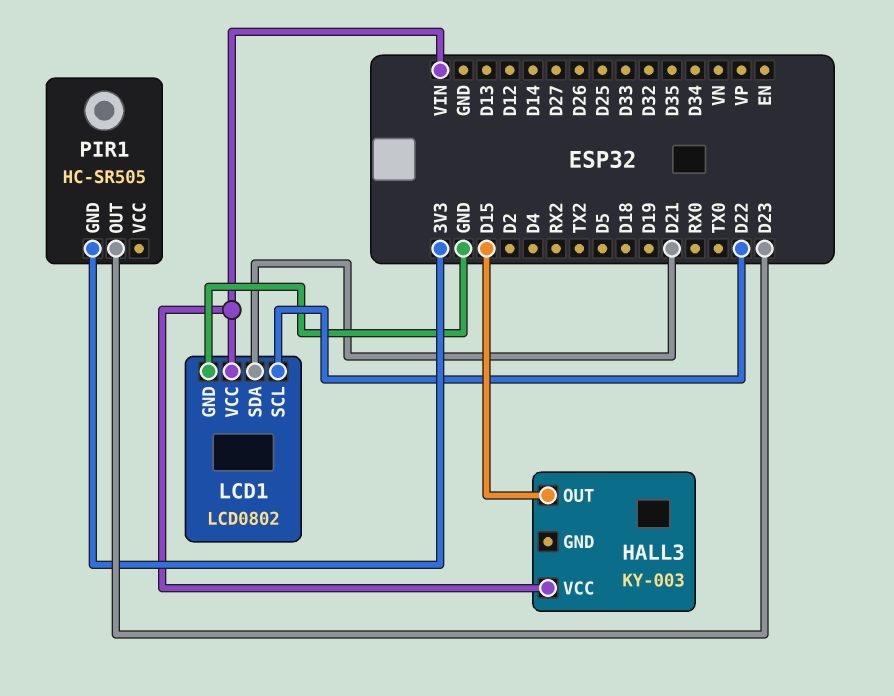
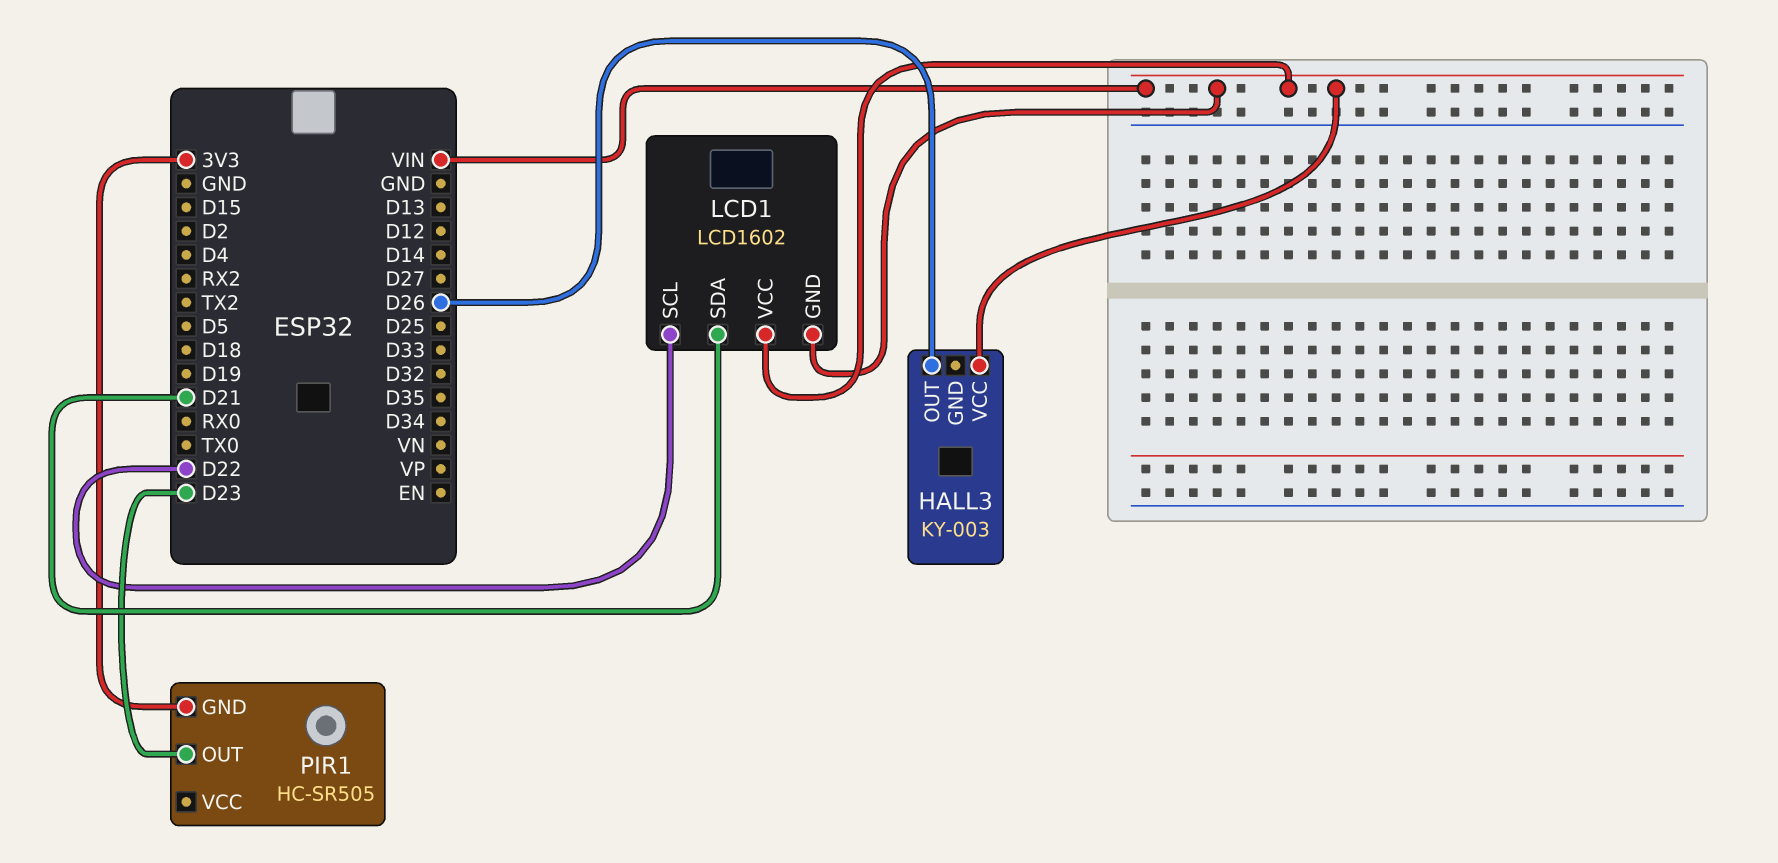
HALL3 pin OUT: D15 -> D26
LCD1: LCD0802 -> LCD1602
LCD1 pin GND: GND -> VIN

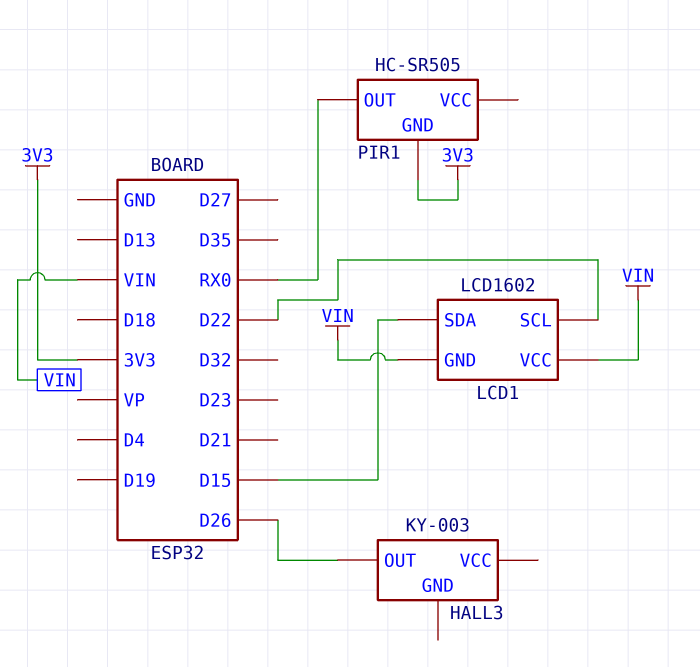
HALL3 pin VCC: VIN -> none
LCD1 pin SDA: D21 -> D15
PIR1 pin OUT: D23 -> RX0

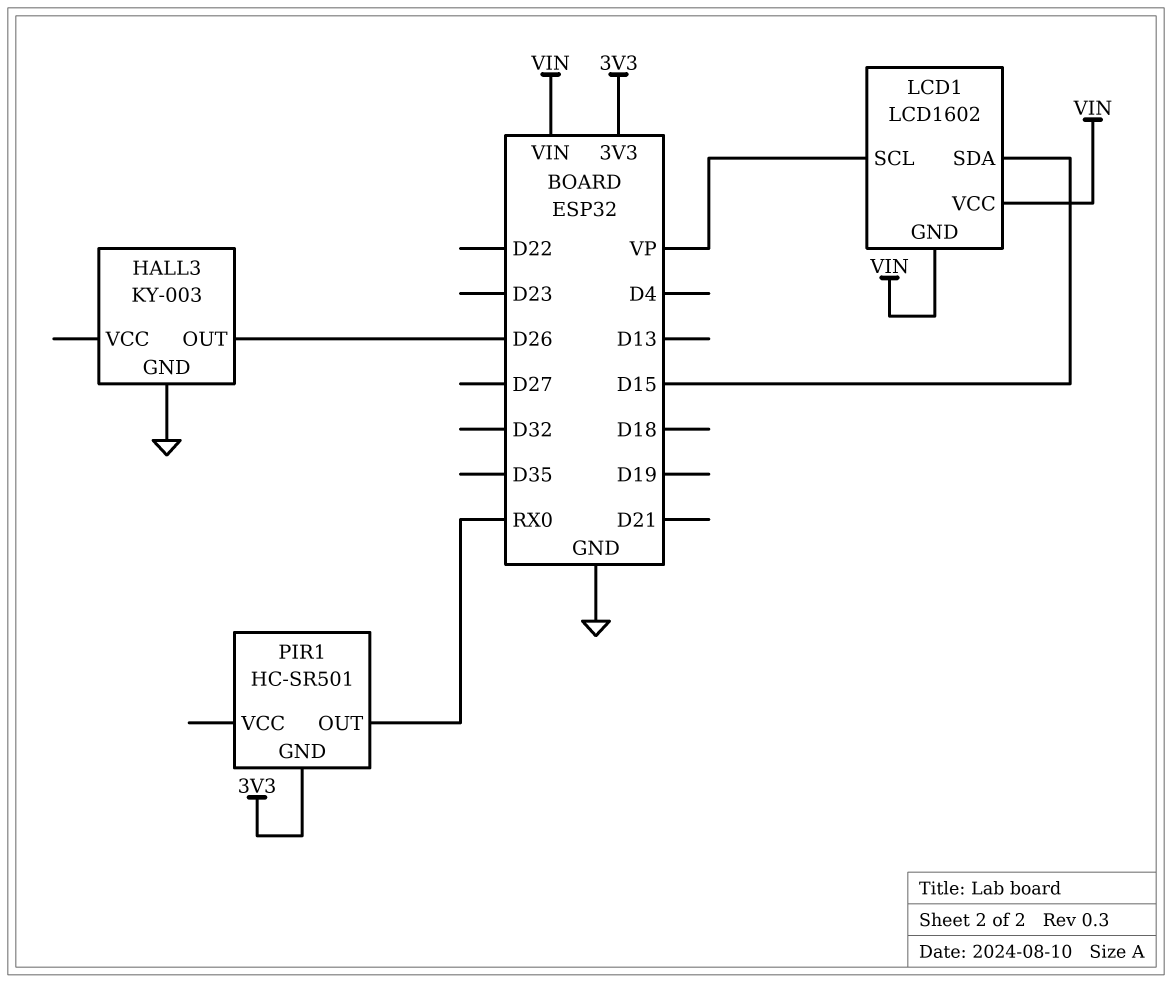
HALL3 pin GND: none -> GND
LCD1 pin SCL: D22 -> VP
PIR1: HC-SR505 -> HC-SR501

